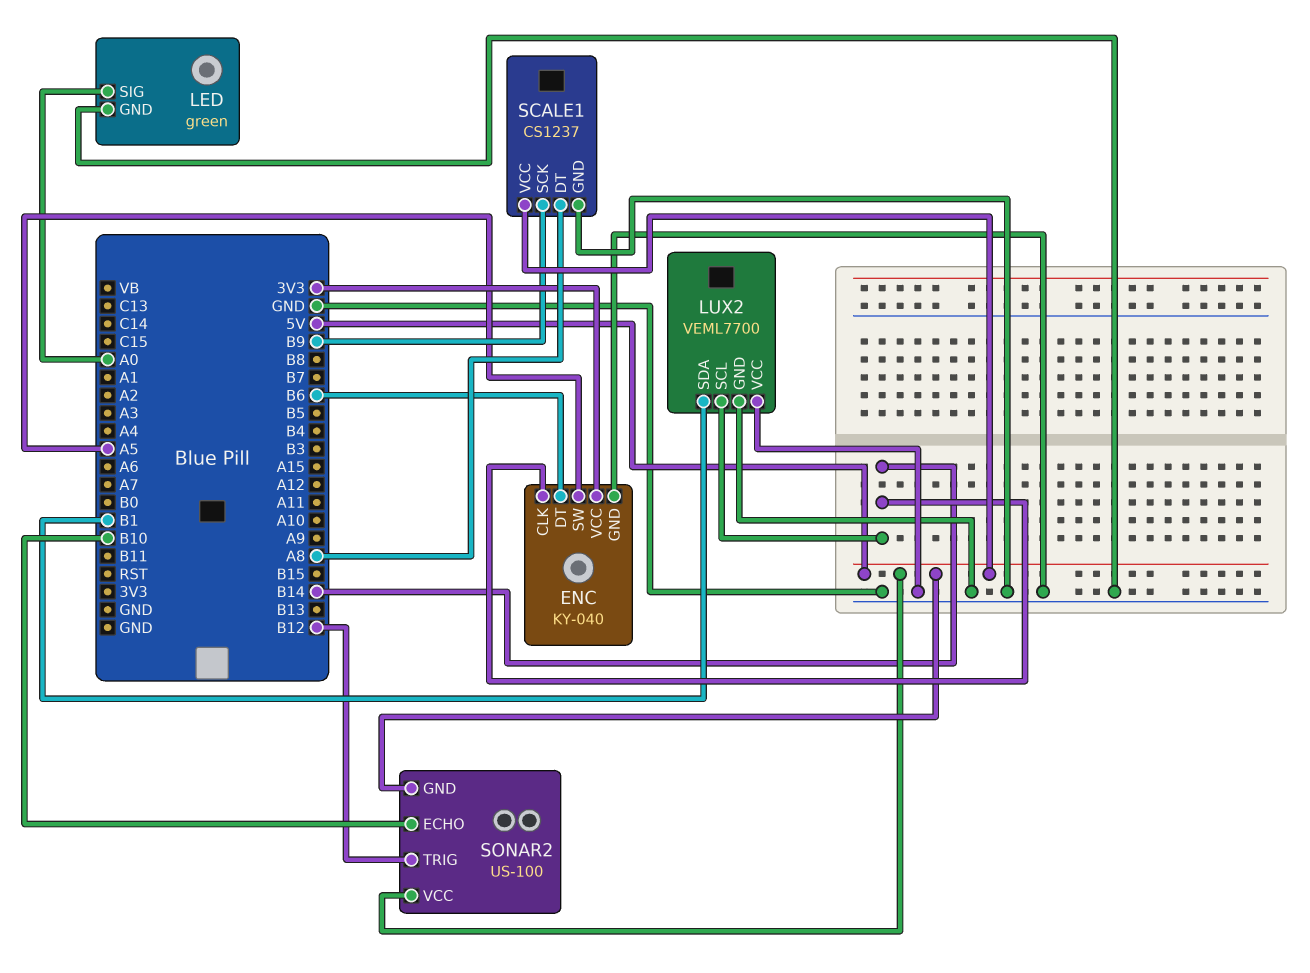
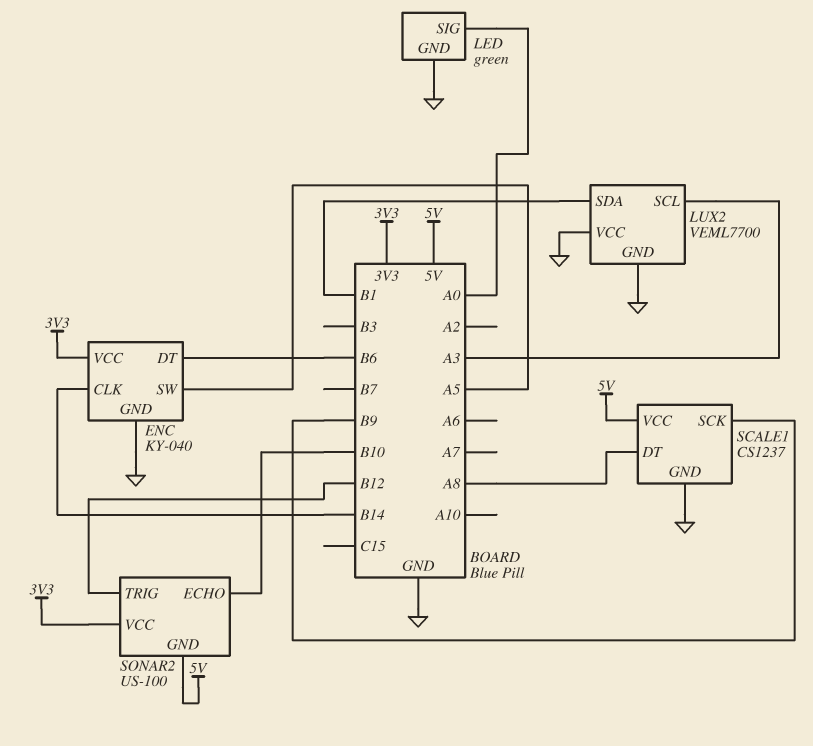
LUX2 pin SCL: B14 -> A3
SONAR2 pin VCC: 5V -> 3V3

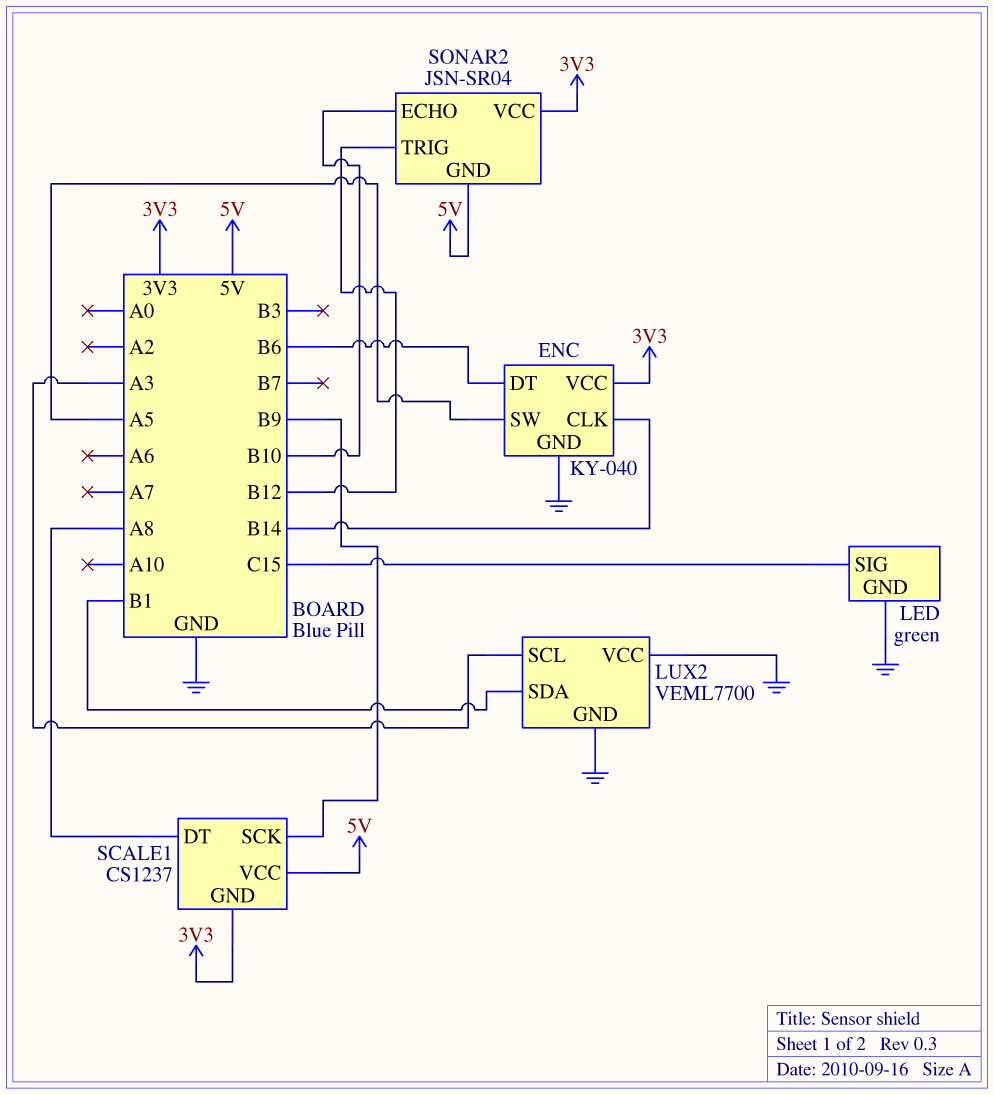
LED pin SIG: A0 -> C15
SCALE1 pin GND: GND -> 3V3
SONAR2: US-100 -> JSN-SR04

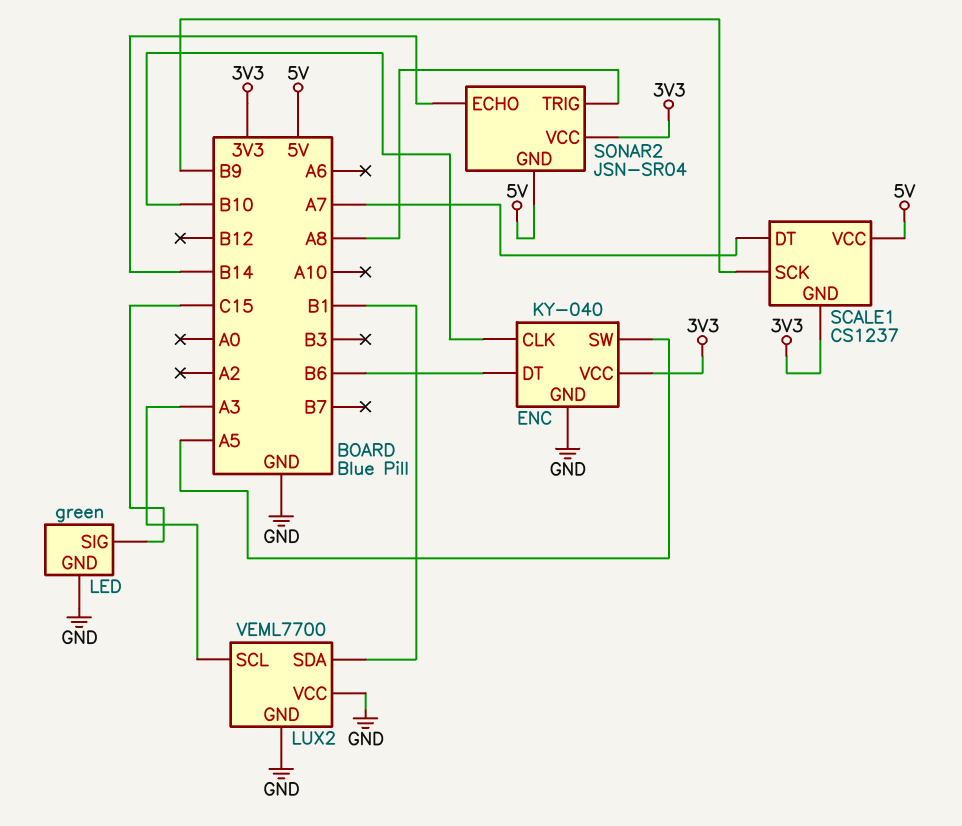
ENC pin CLK: B14 -> B10
SCALE1 pin DT: A8 -> A7
SONAR2 pin ECHO: B10 -> B14
SONAR2 pin TRIG: B12 -> A8

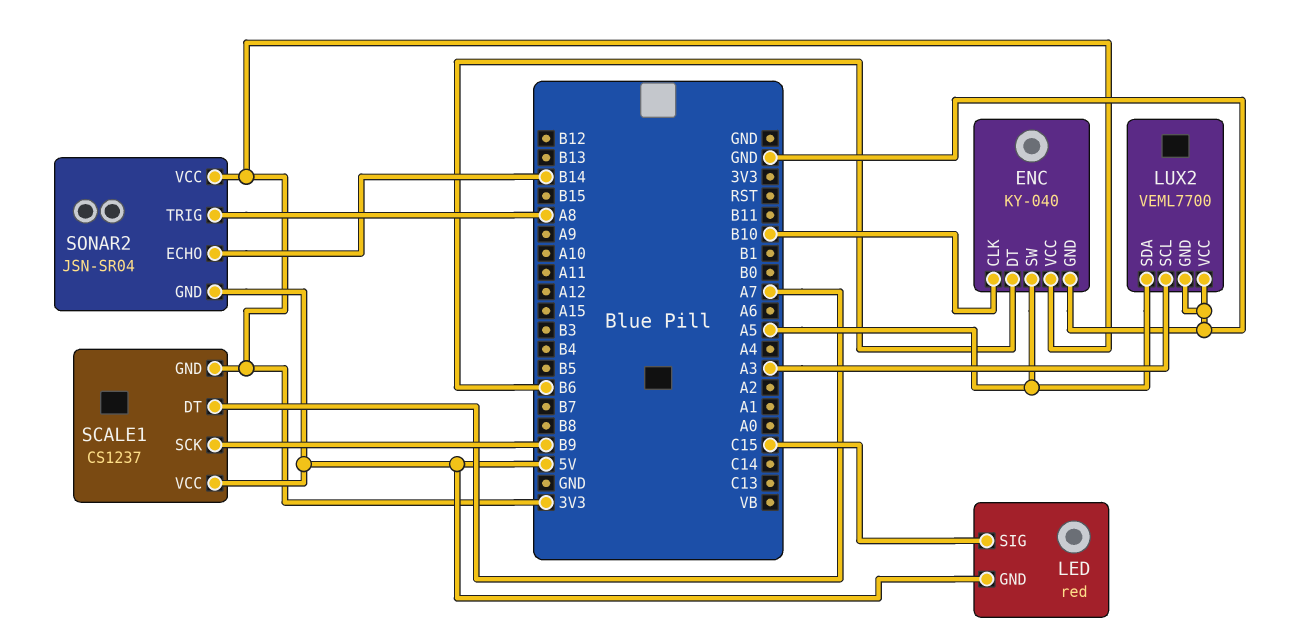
LED: green -> red
LED pin GND: GND -> 5V
LUX2 pin SDA: B1 -> A5

